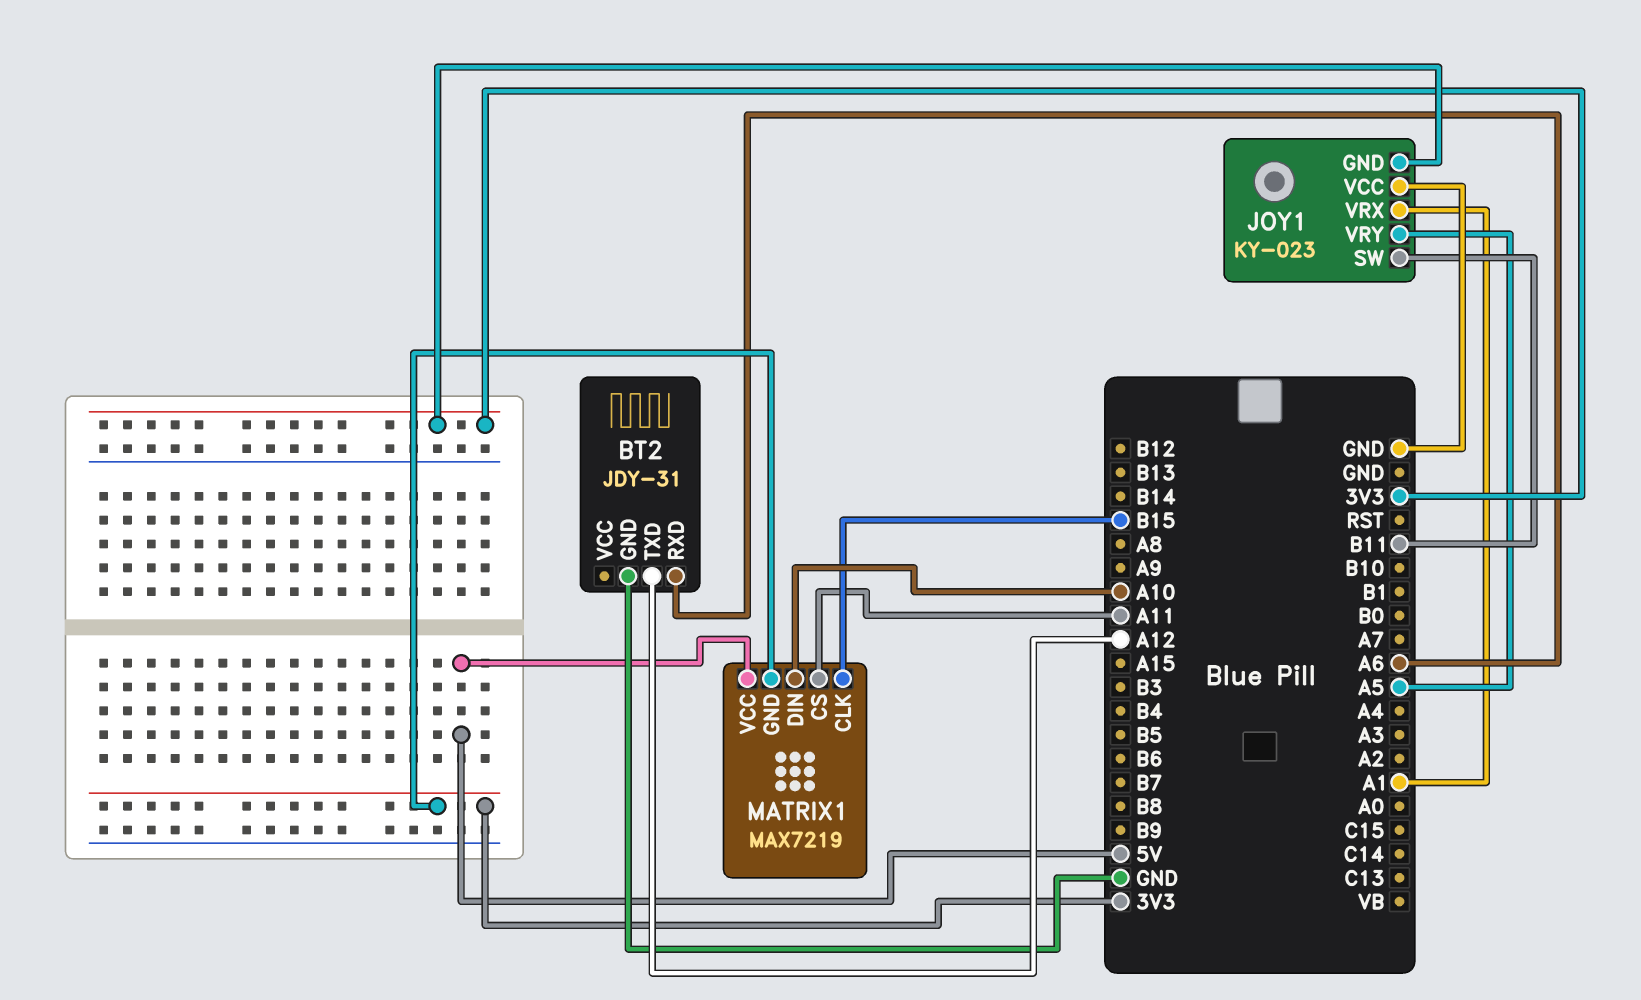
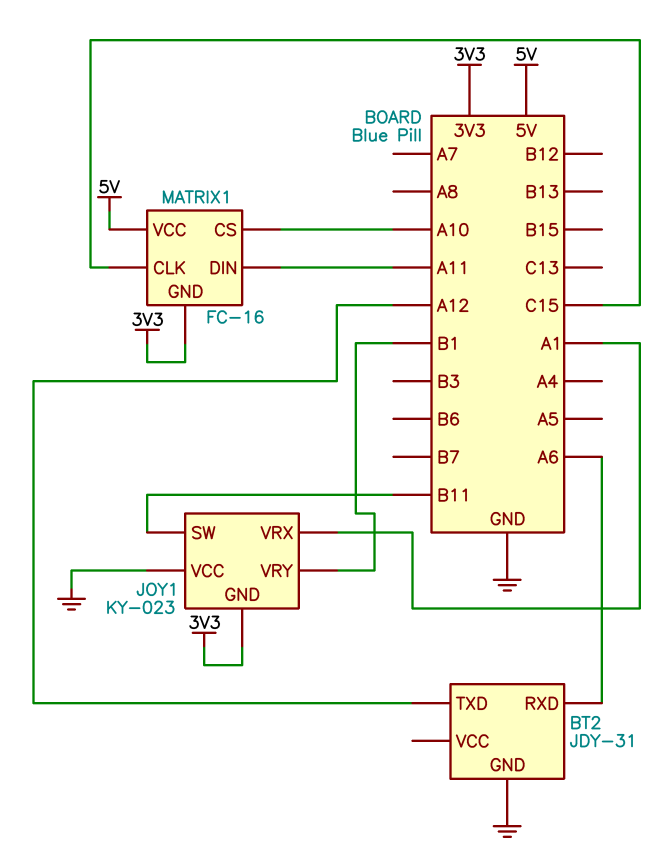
JOY1 pin VRY: A5 -> B1
MATRIX1: MAX7219 -> FC-16
MATRIX1 pin CLK: B15 -> C15
MATRIX1 pin CS: A11 -> A10
MATRIX1 pin DIN: A10 -> A11

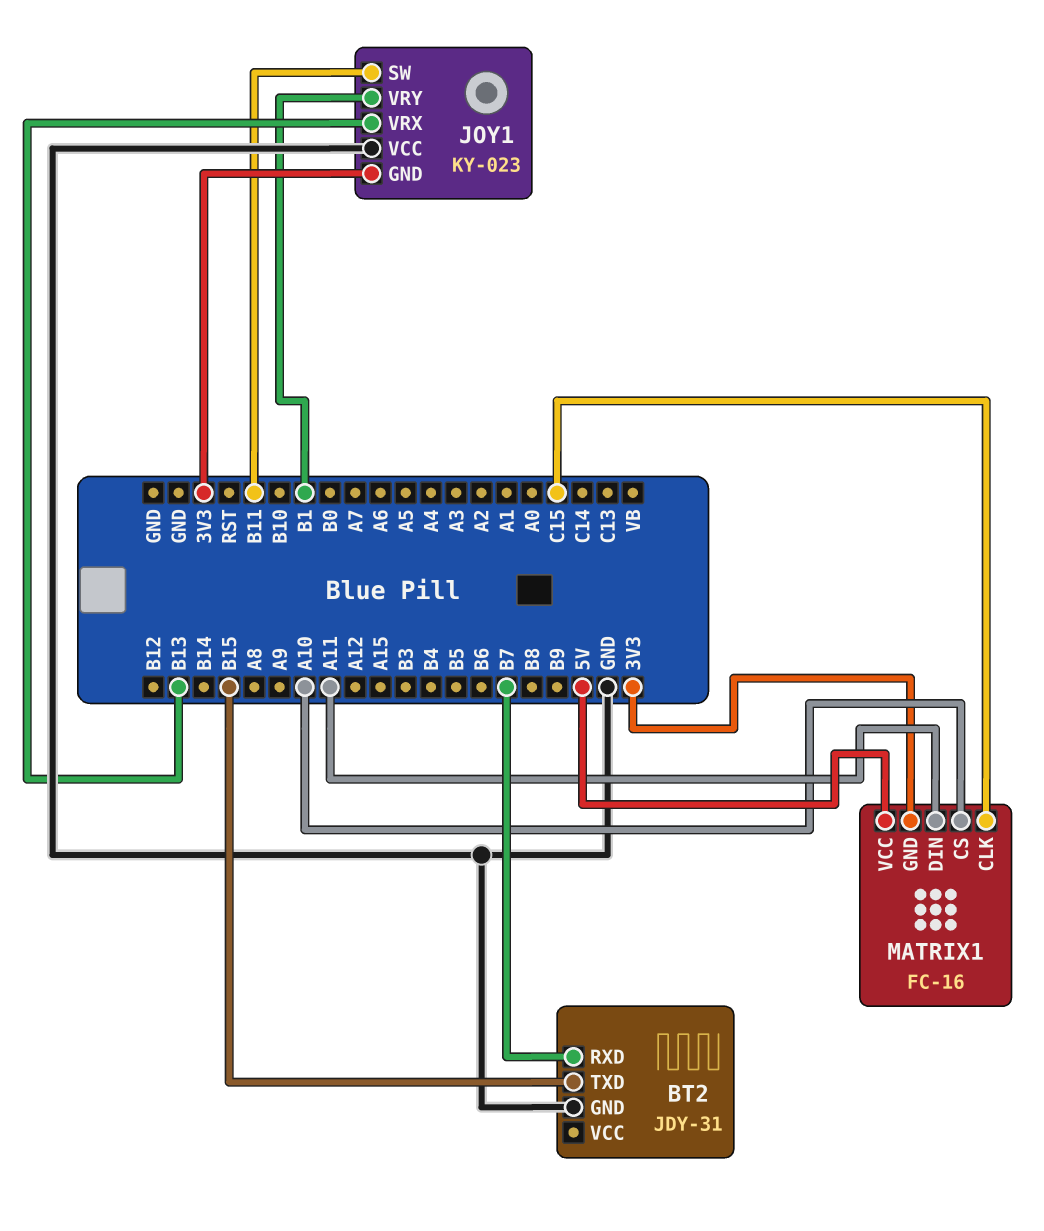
BT2 pin RXD: A6 -> B7
BT2 pin TXD: A12 -> B15
JOY1 pin VRX: A1 -> B13

